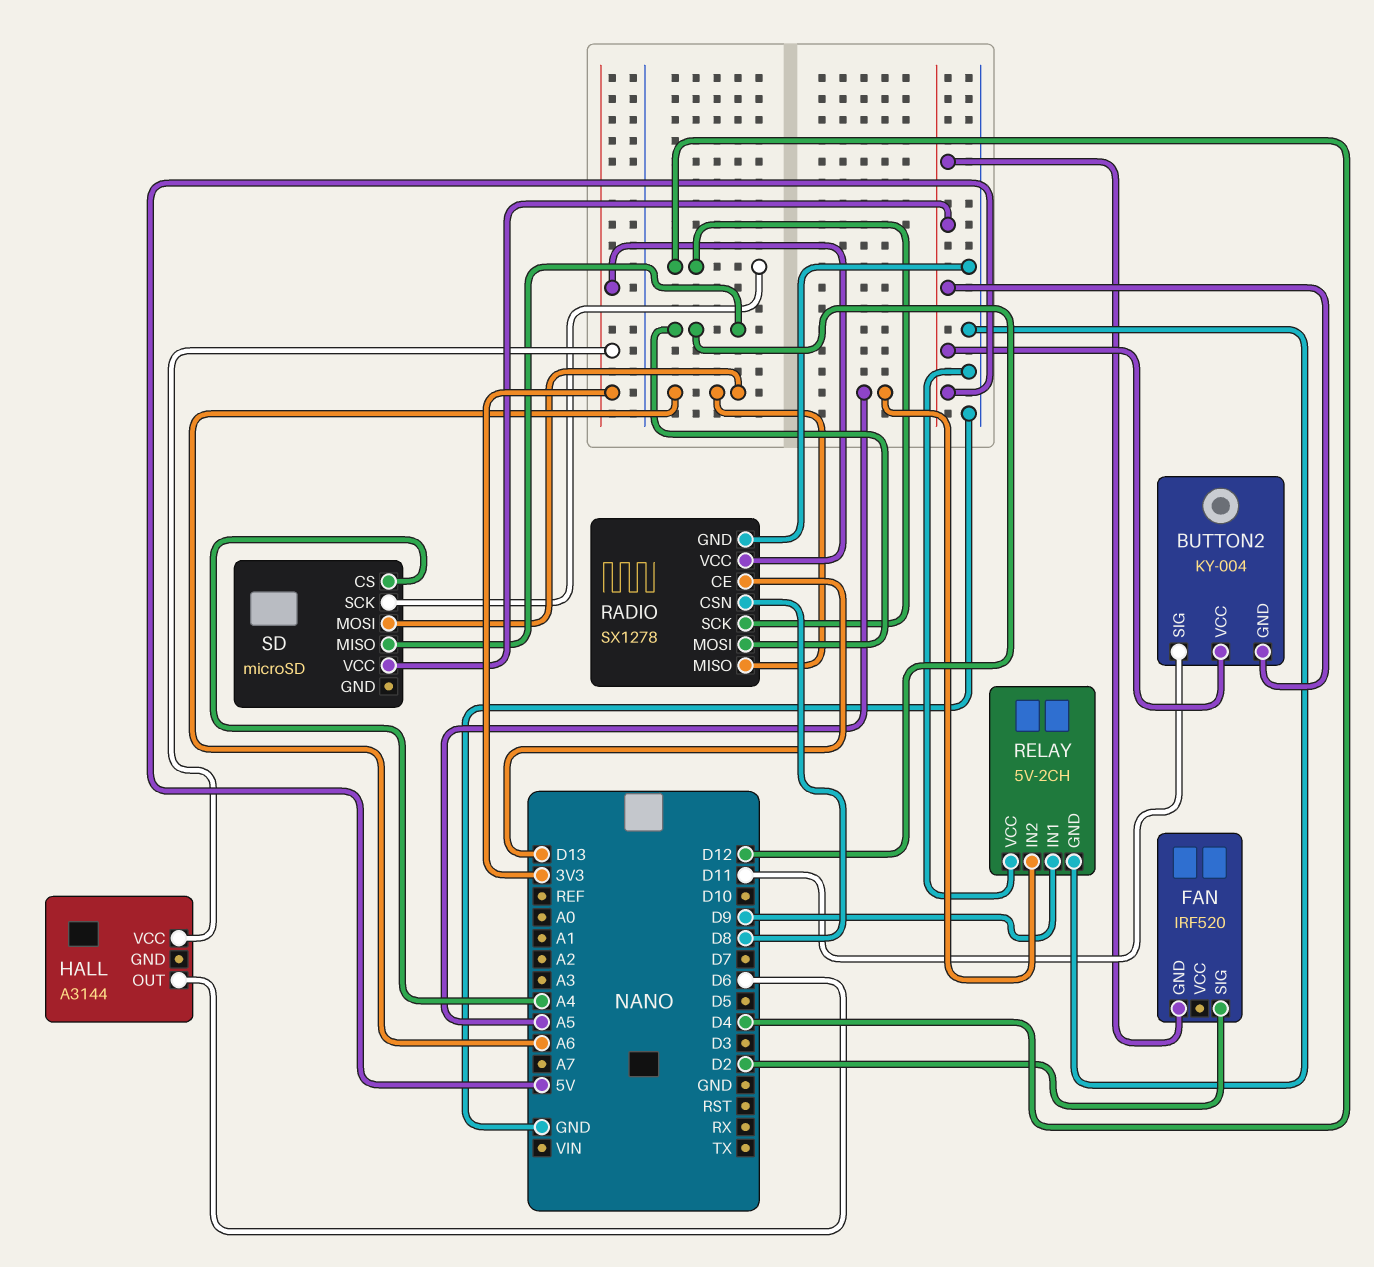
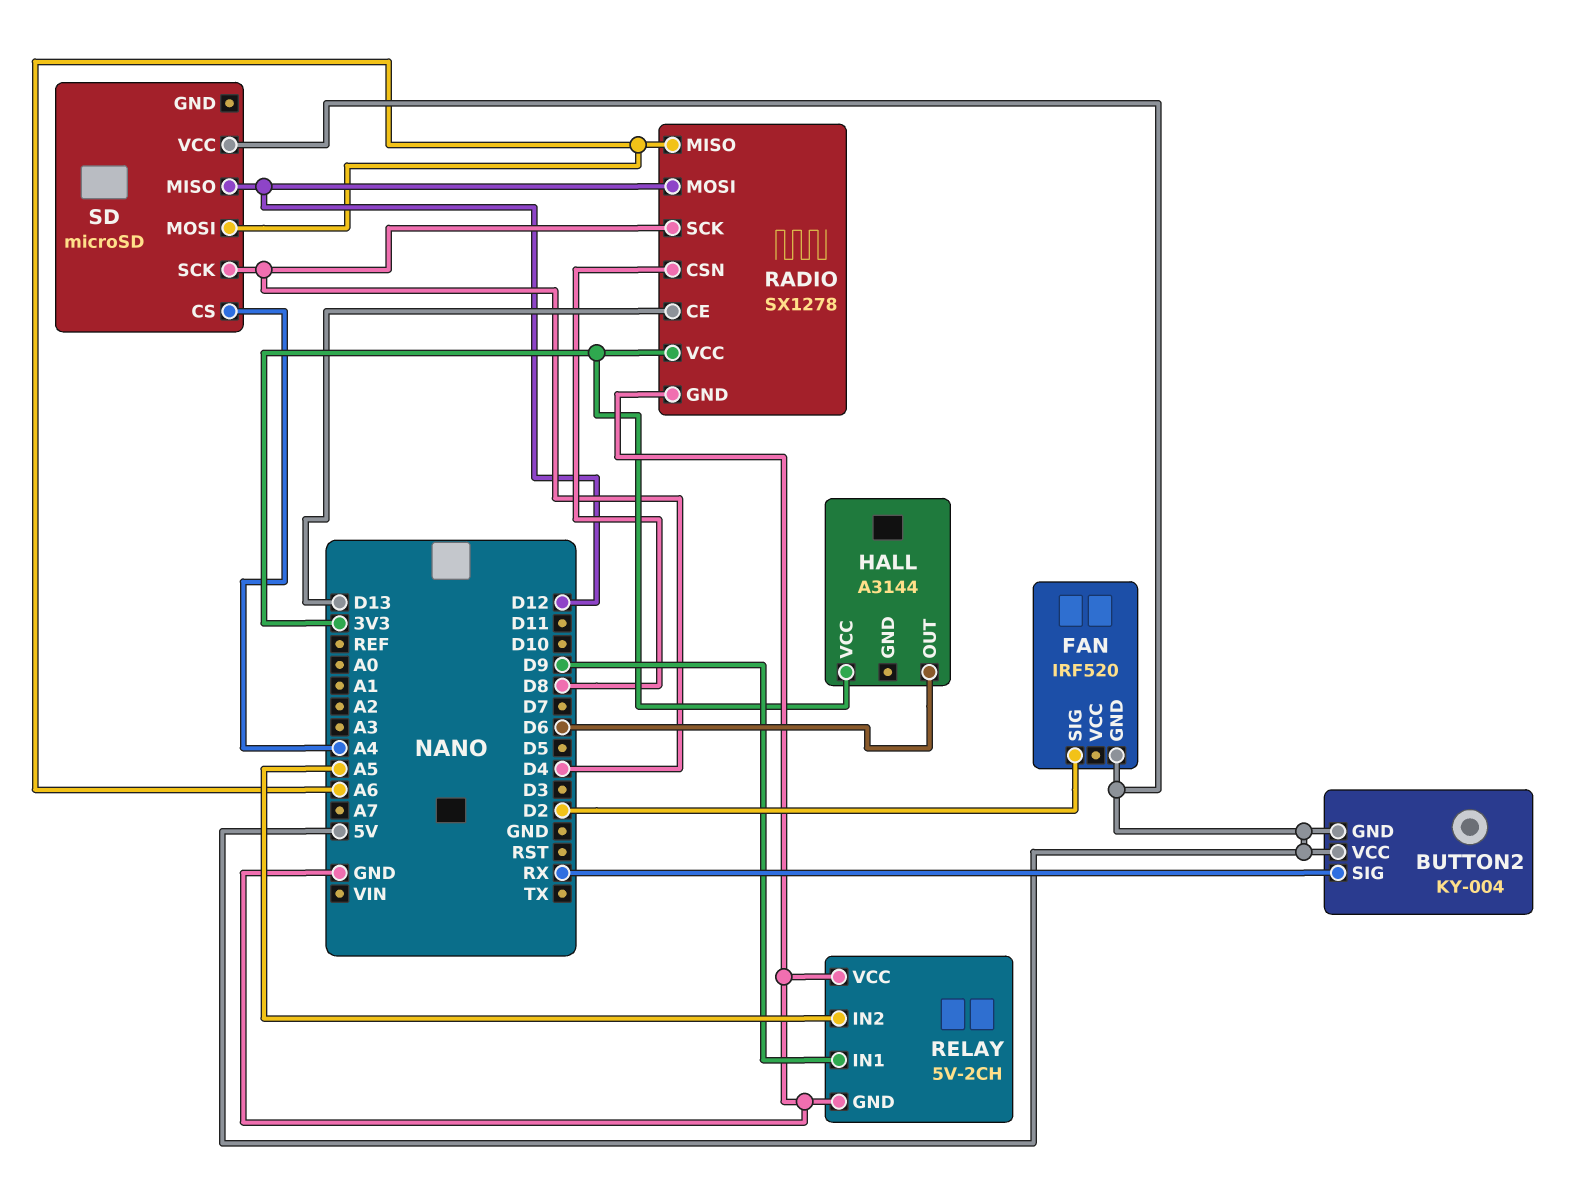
BUTTON2 pin SIG: D11 -> RX

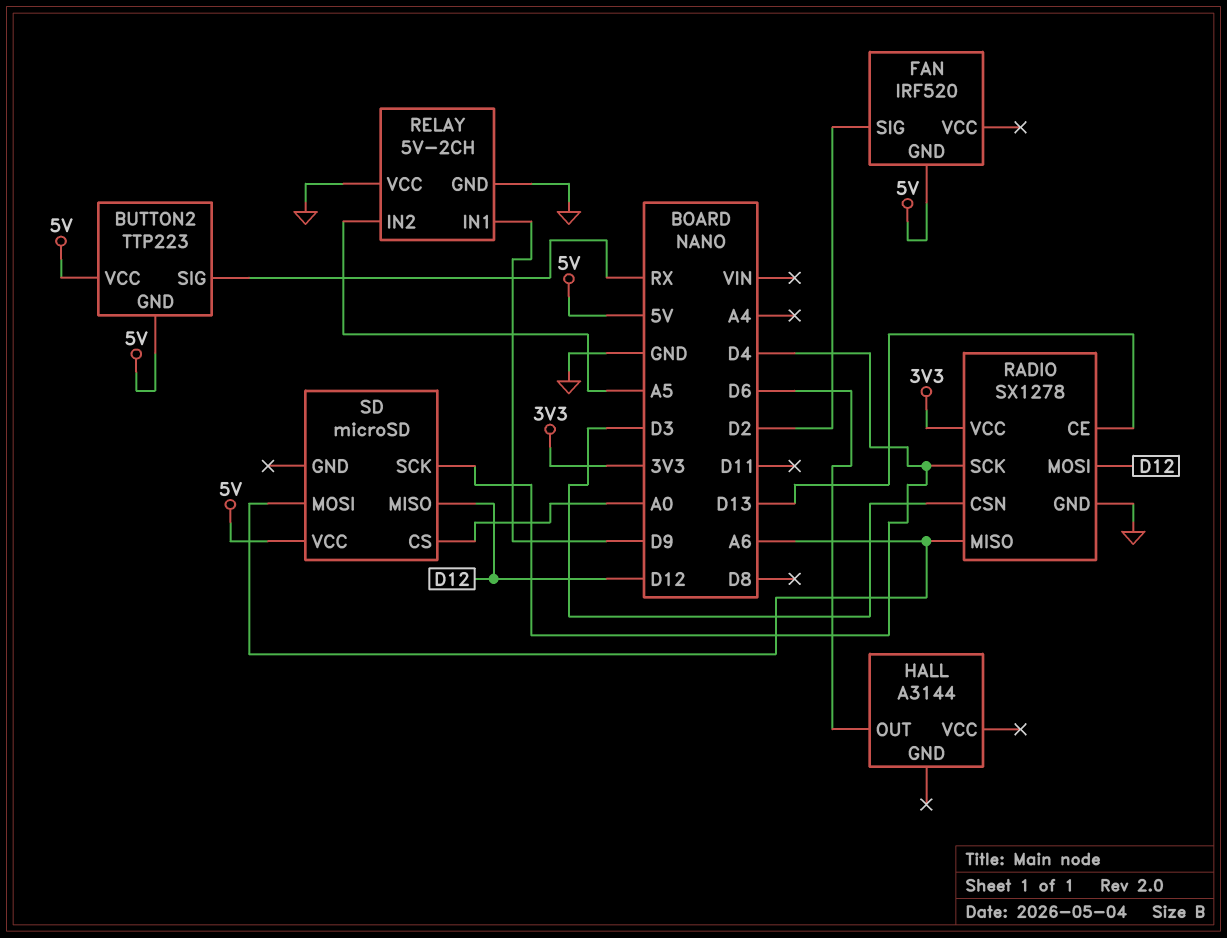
BUTTON2: KY-004 -> TTP223
HALL pin VCC: 3V3 -> none
RADIO pin CSN: D8 -> D3
SD pin CS: A4 -> A0

